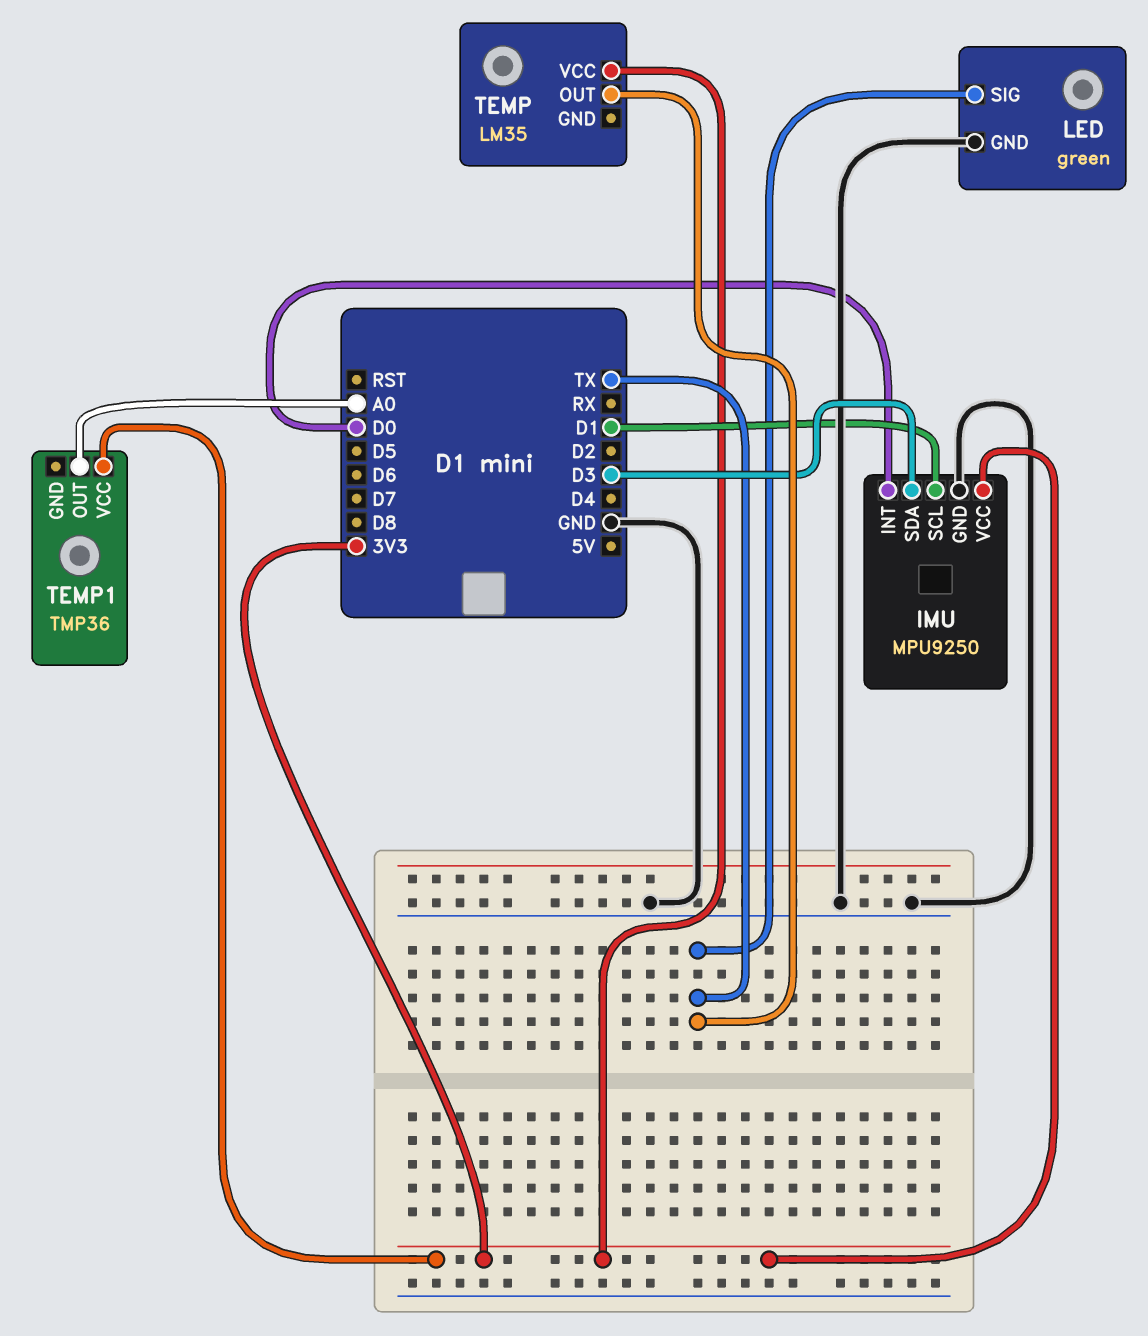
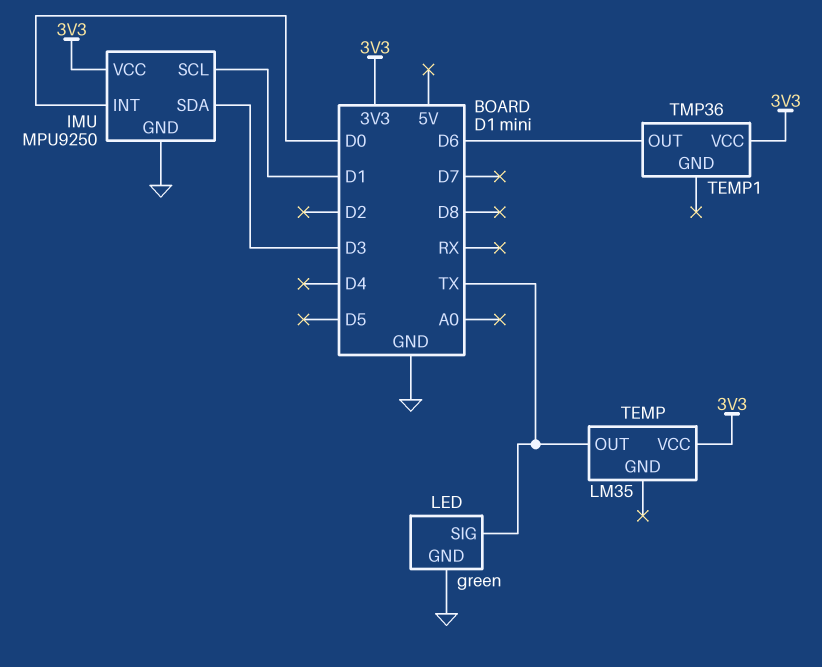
TEMP1 pin OUT: A0 -> D6

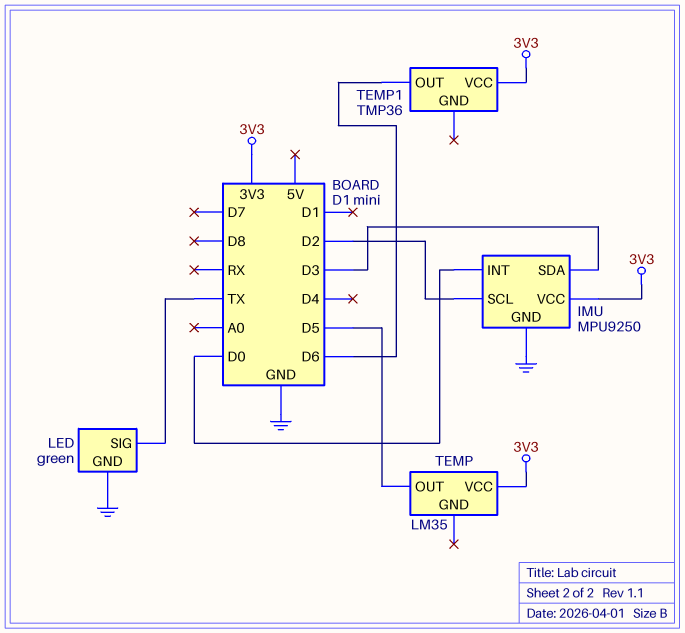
IMU pin SCL: D1 -> D2
TEMP pin OUT: TX -> D5

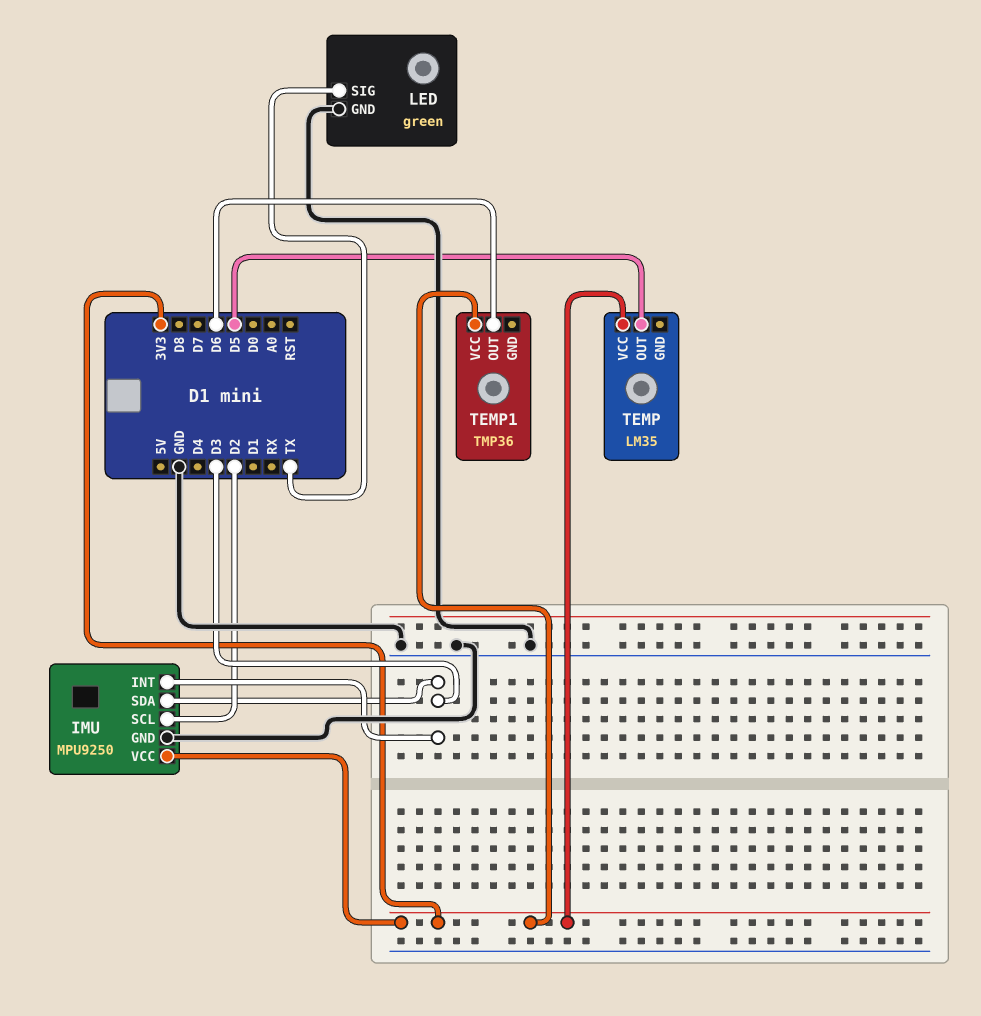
IMU pin INT: D0 -> D3

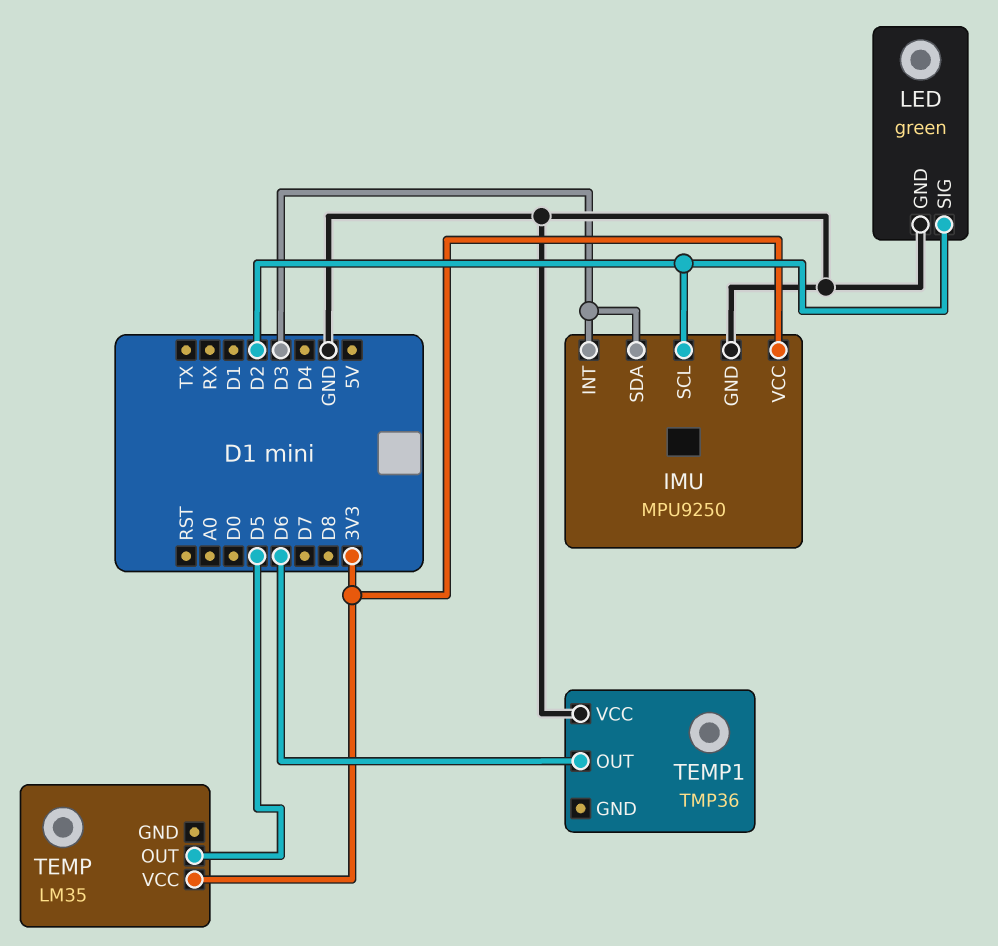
LED pin SIG: TX -> D2
TEMP1 pin VCC: 3V3 -> GND

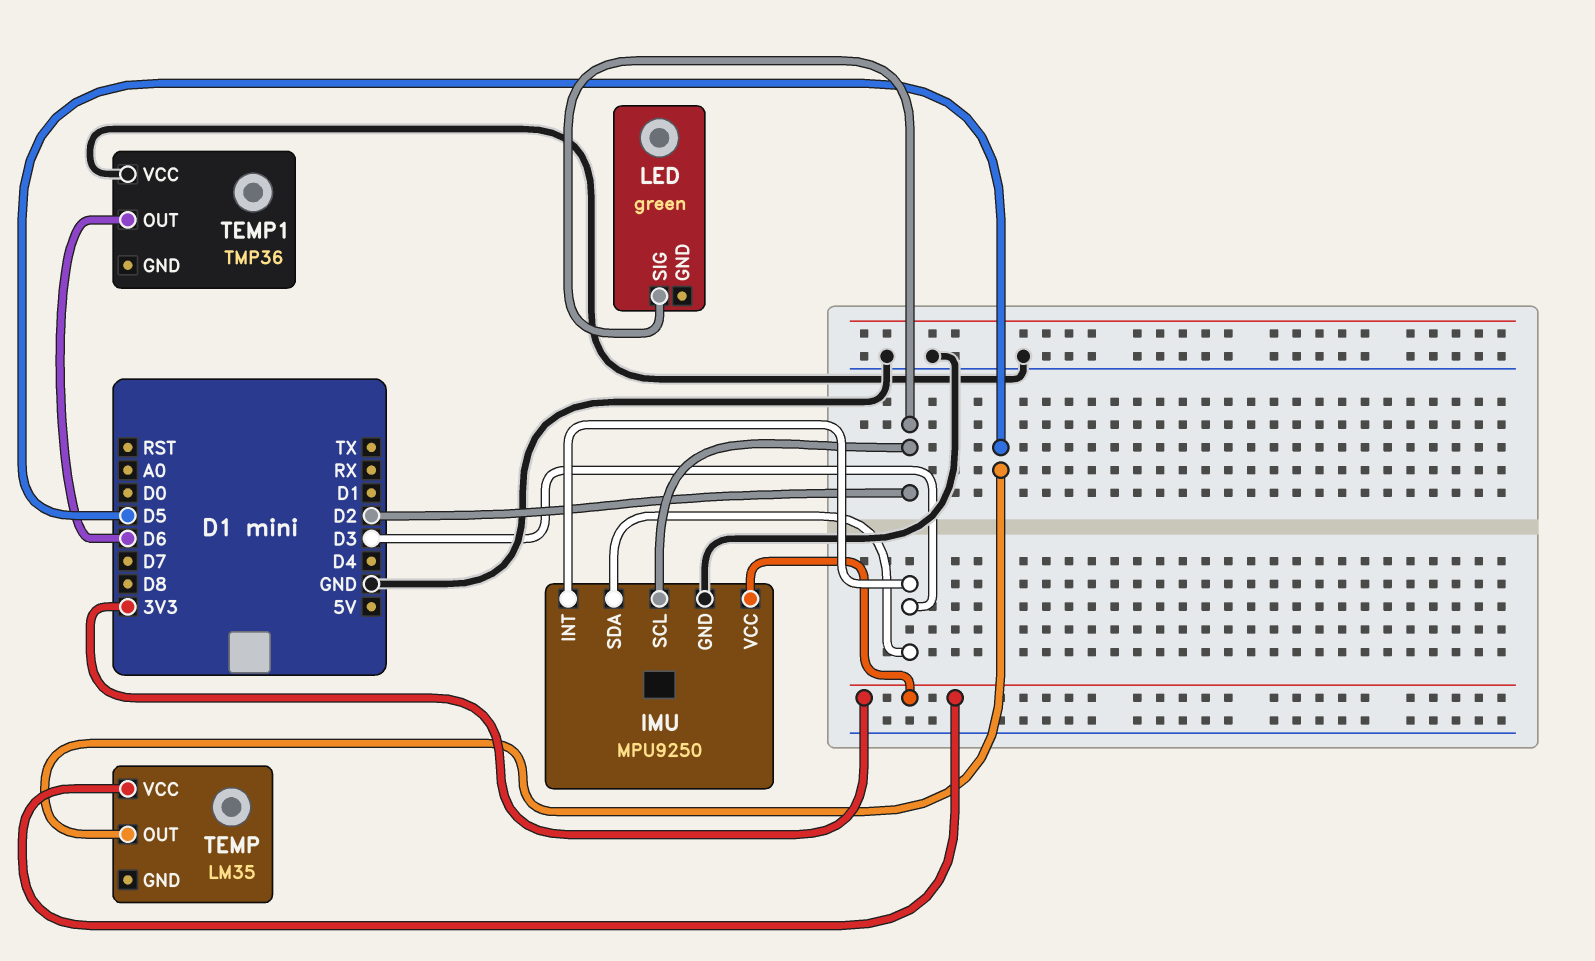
LED pin GND: GND -> none

